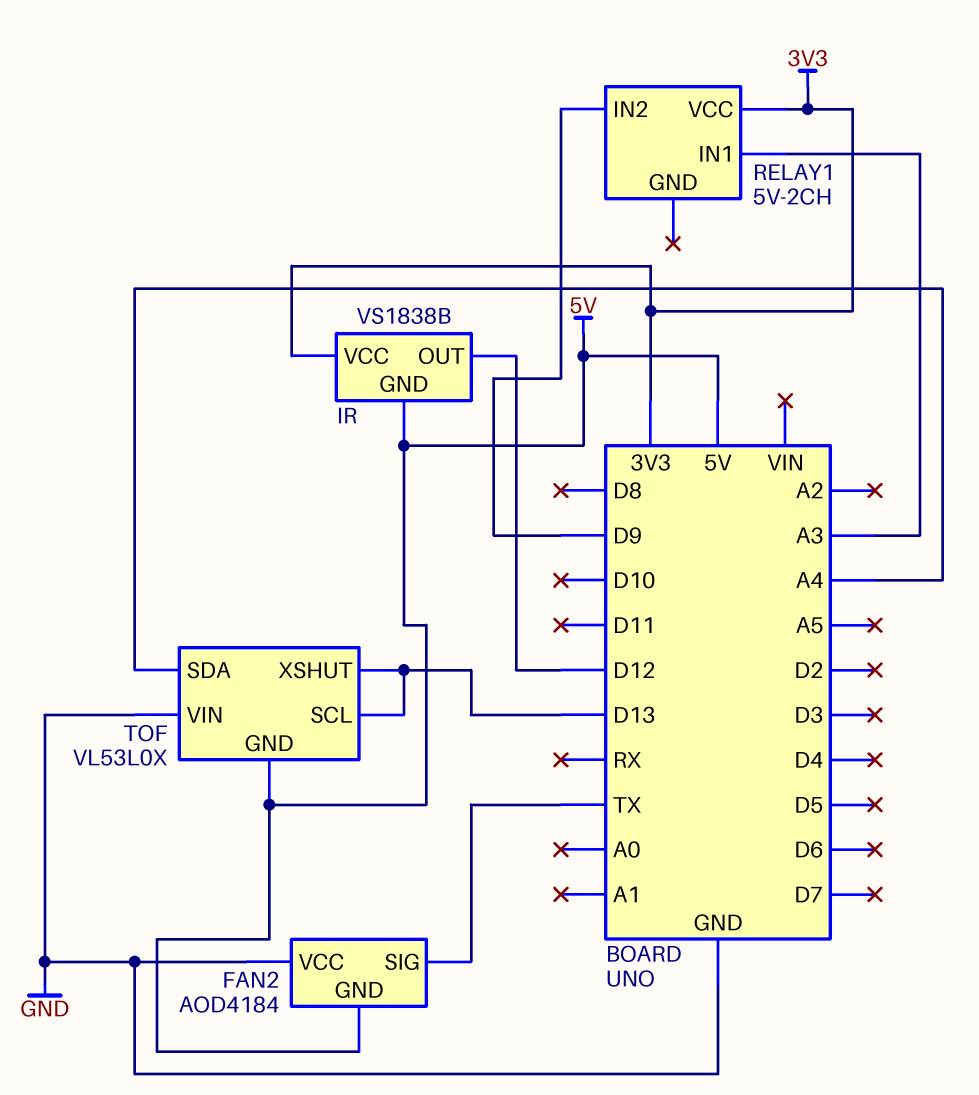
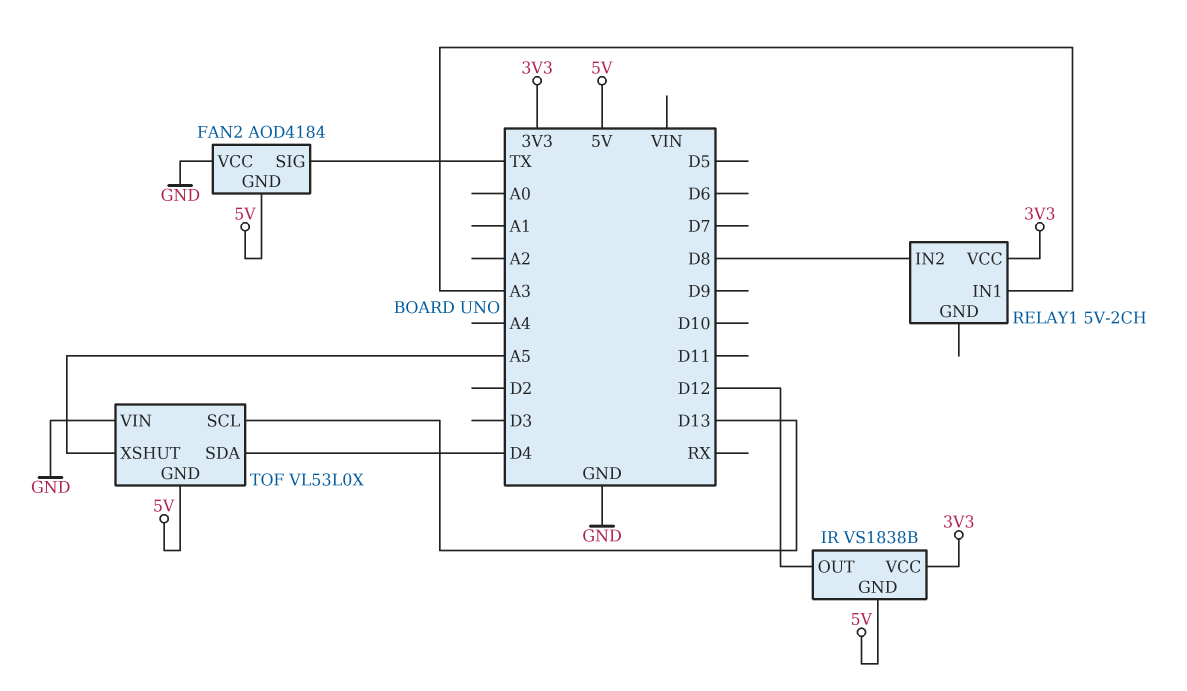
RELAY1 pin IN2: D9 -> D8
TOF pin SDA: A4 -> D4
TOF pin XSHUT: D13 -> A5

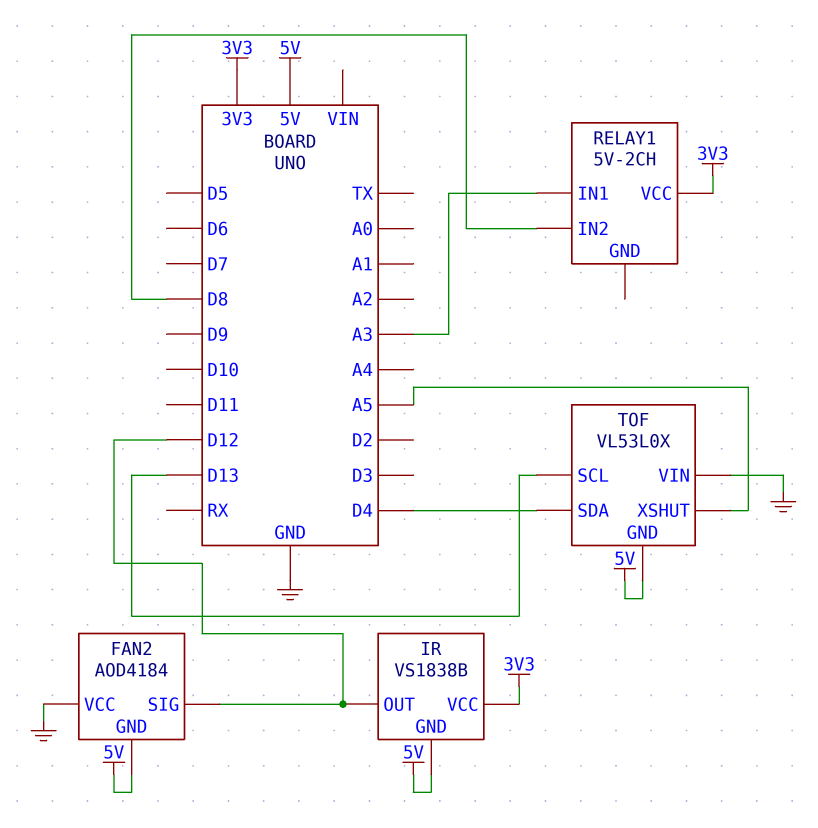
FAN2 pin SIG: TX -> D12

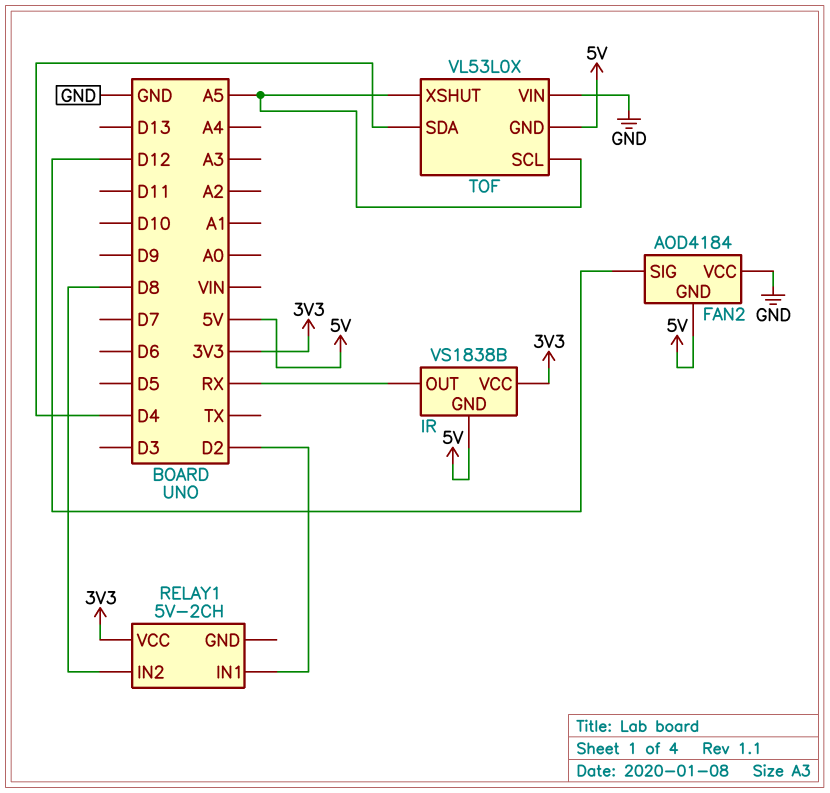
IR pin OUT: D12 -> RX
RELAY1 pin IN1: A3 -> D2
TOF pin SCL: D13 -> A5

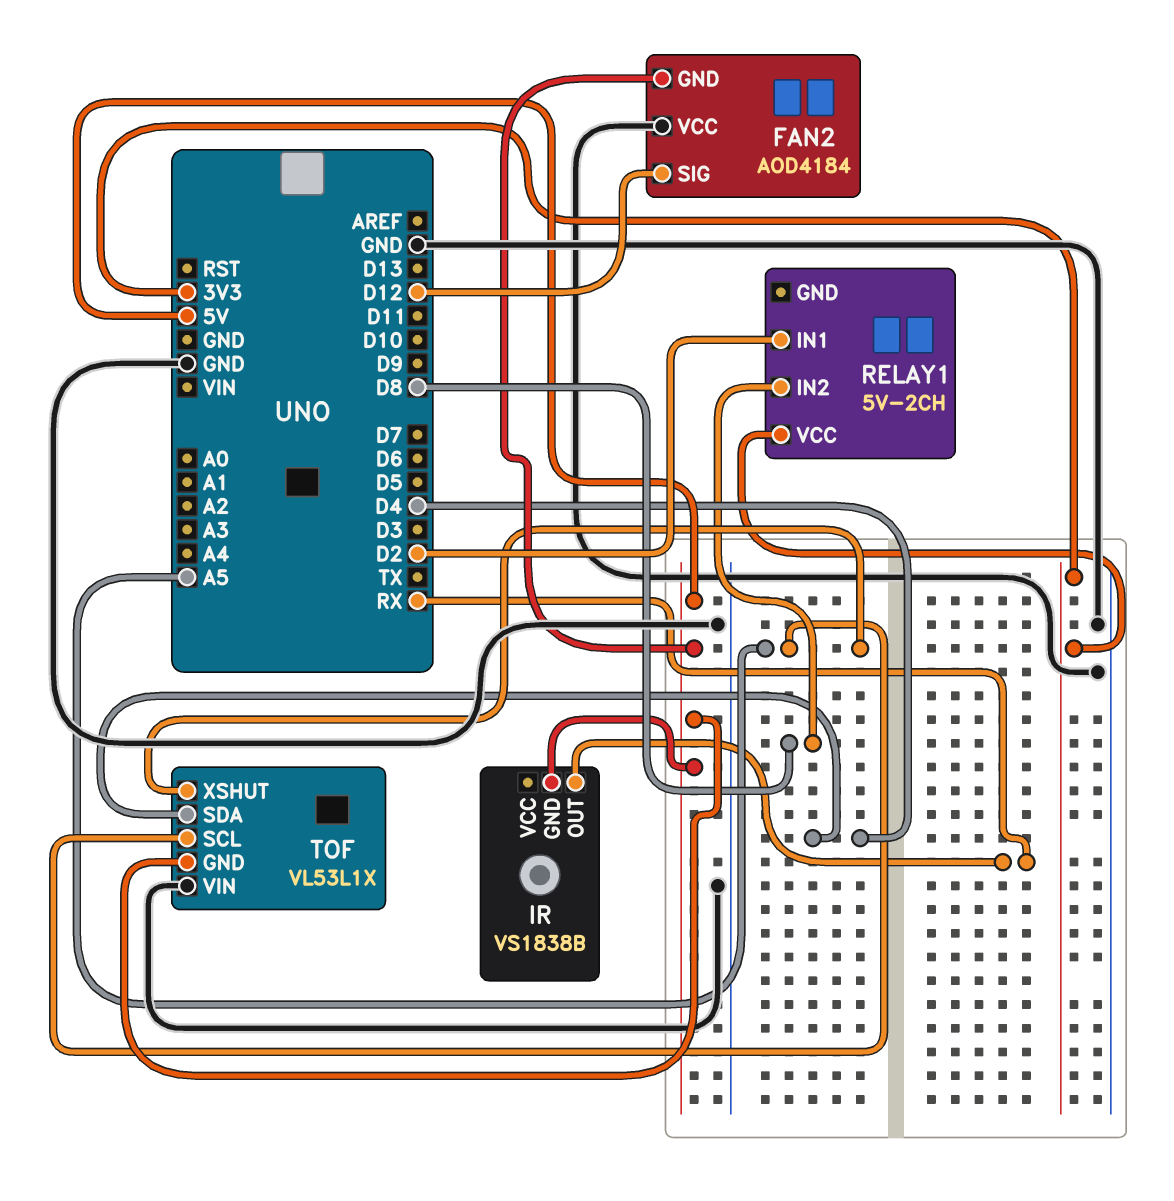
IR pin VCC: 3V3 -> none
TOF: VL53L0X -> VL53L1X

